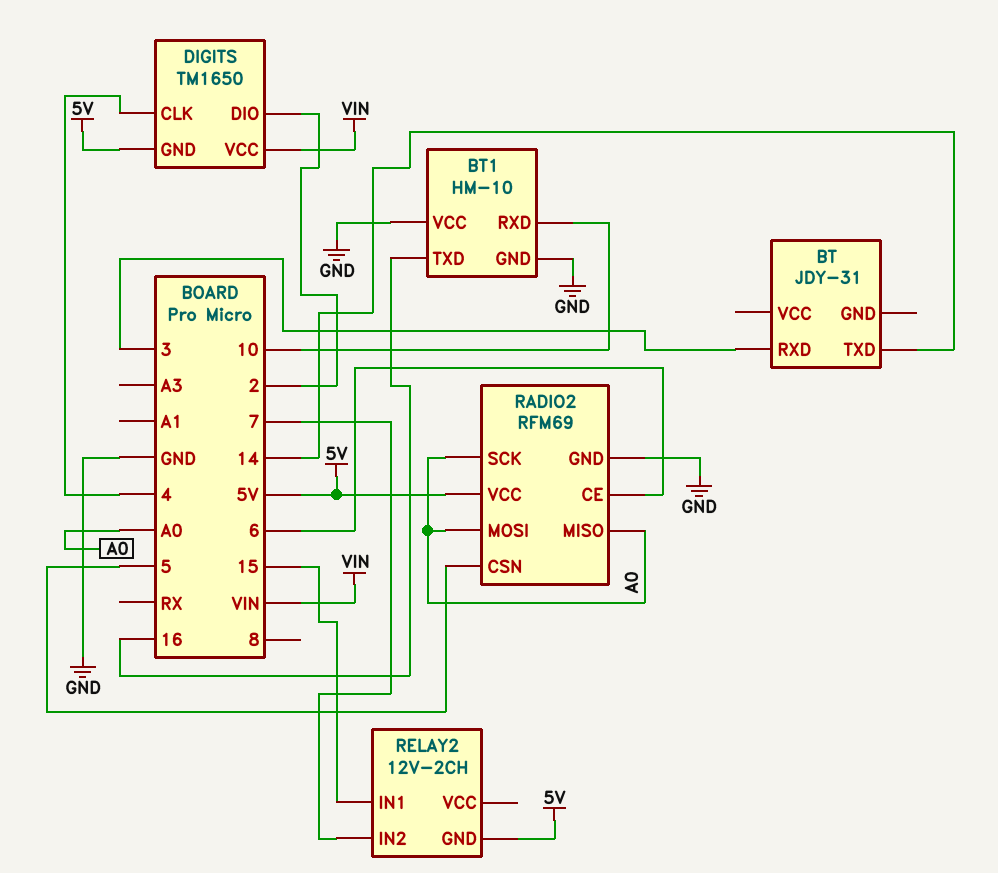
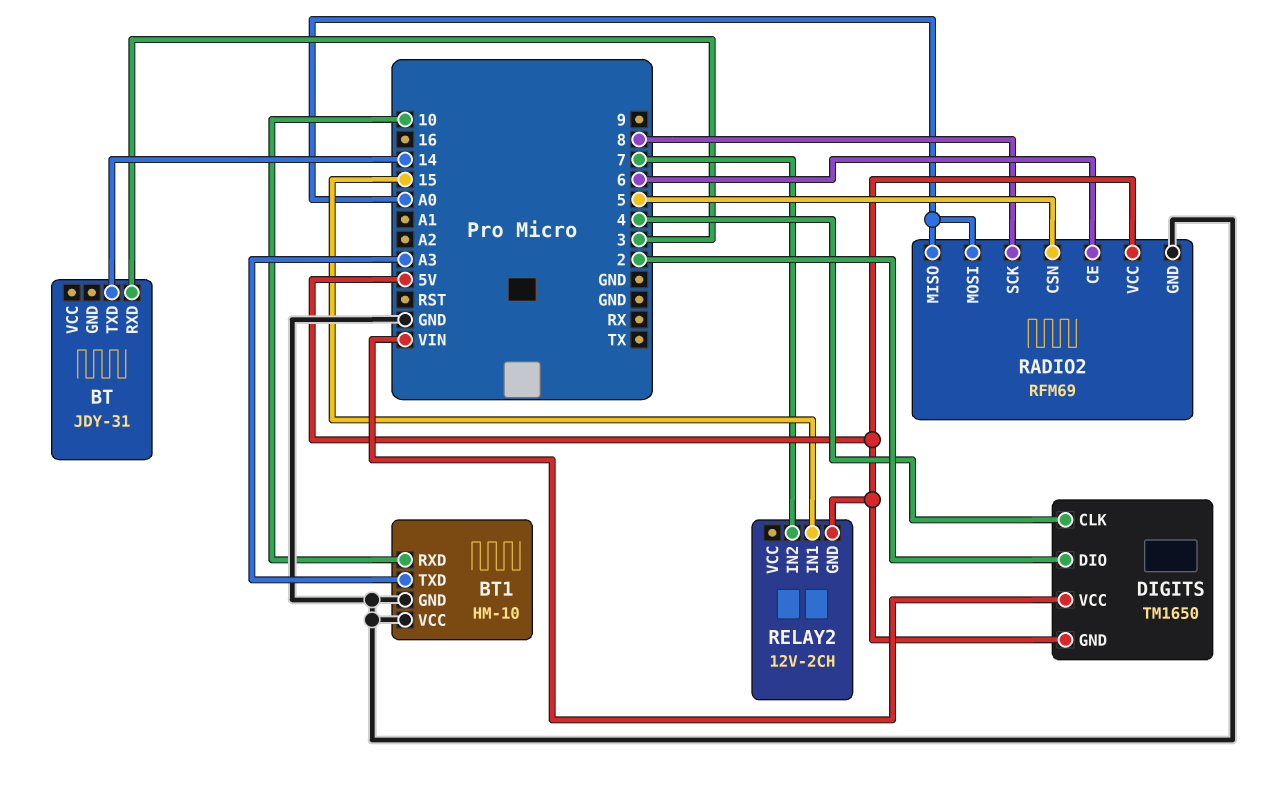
BT1 pin TXD: 16 -> A3
RADIO2 pin SCK: A0 -> 8

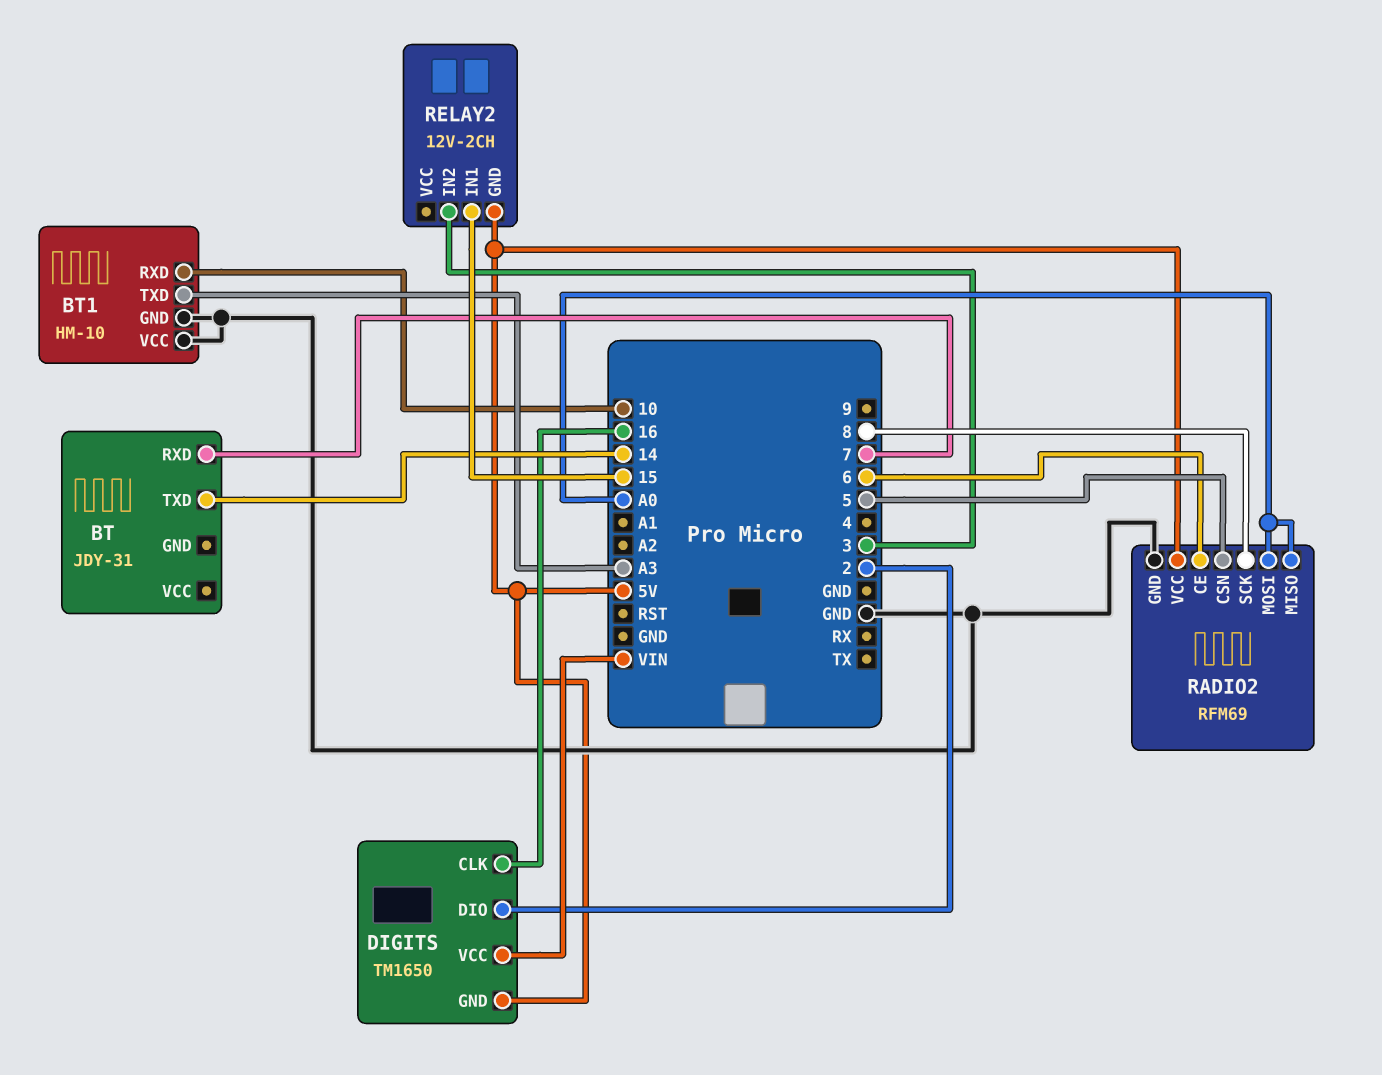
BT pin RXD: 3 -> 7
DIGITS pin CLK: 4 -> 16
RELAY2 pin IN2: 7 -> 3

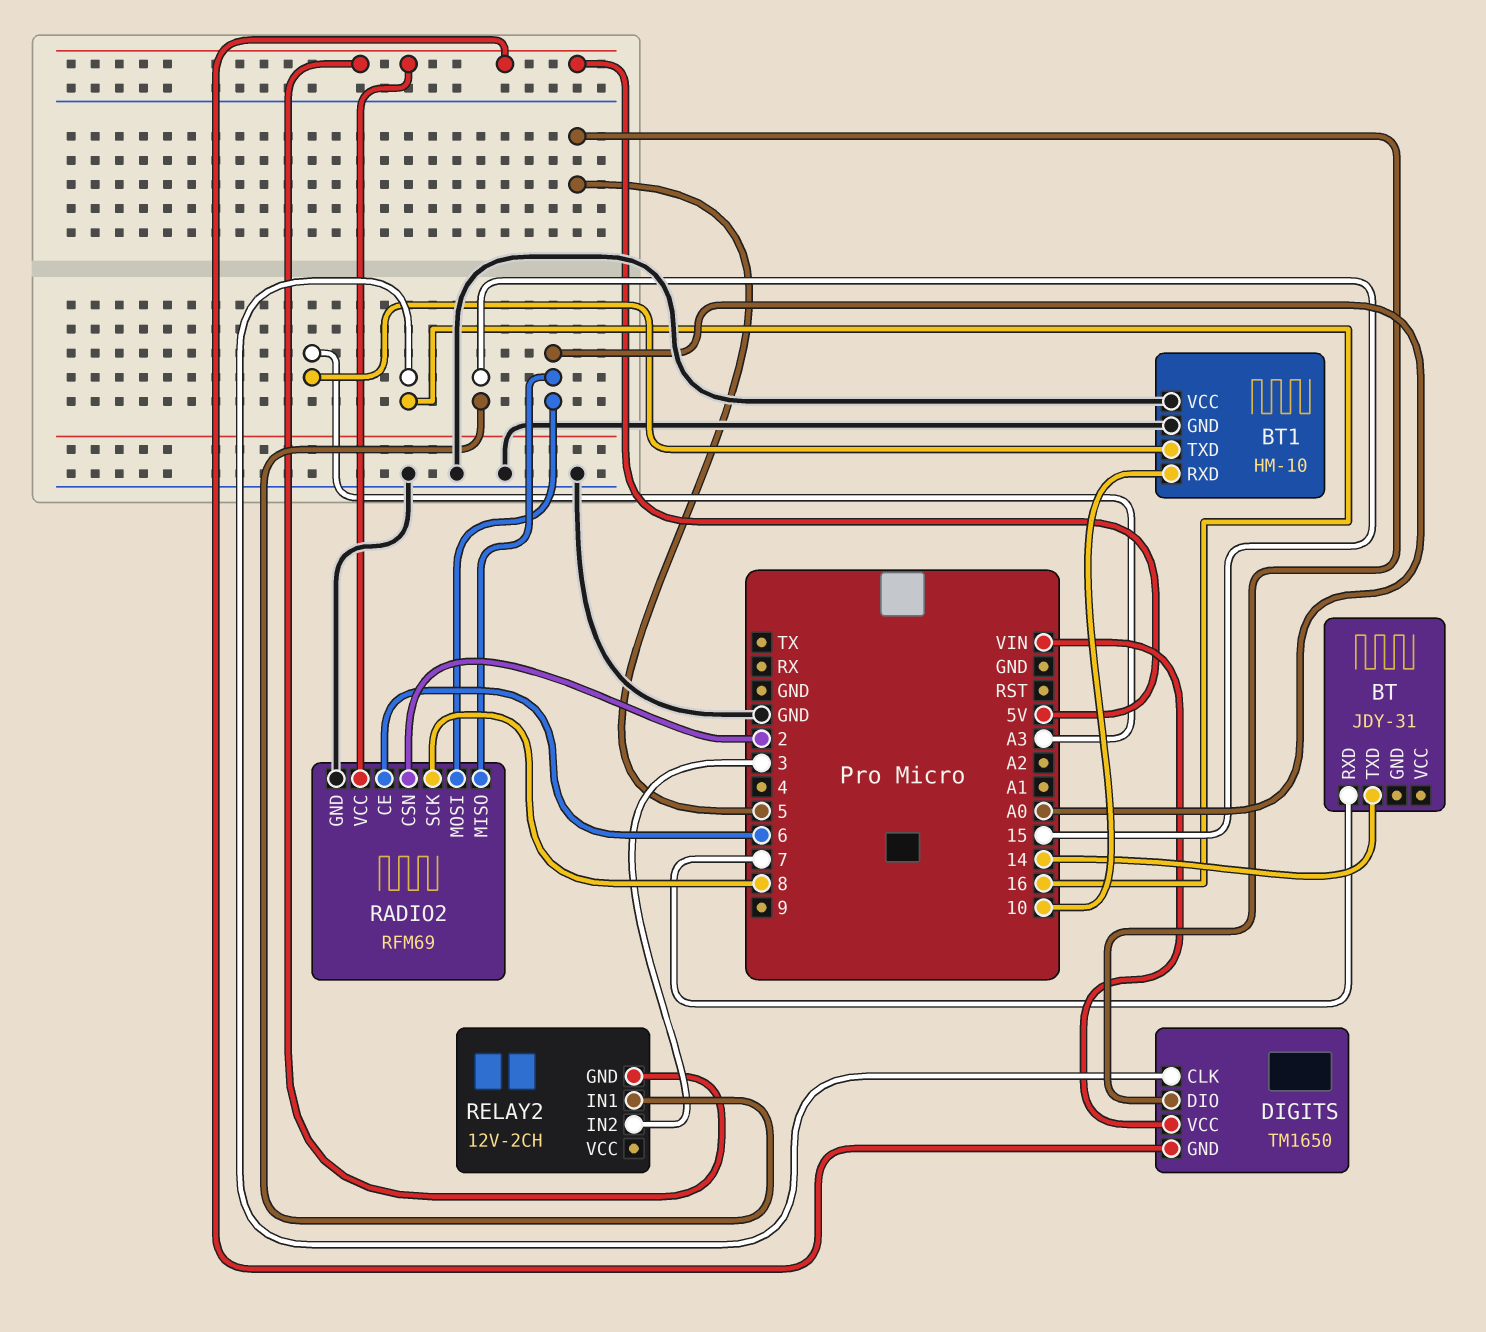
DIGITS pin DIO: 2 -> 5
RADIO2 pin CSN: 5 -> 2

